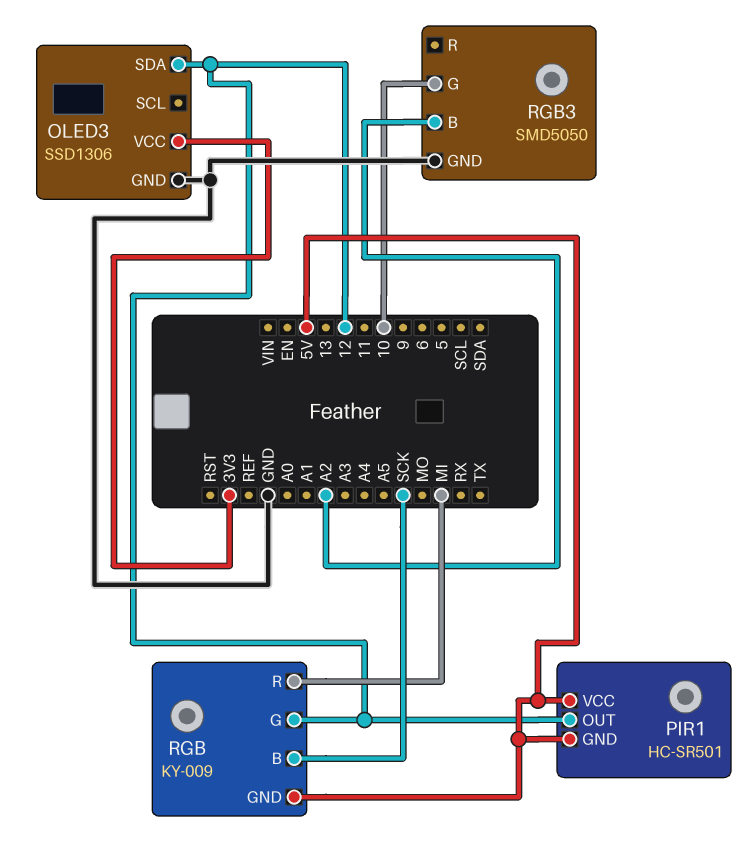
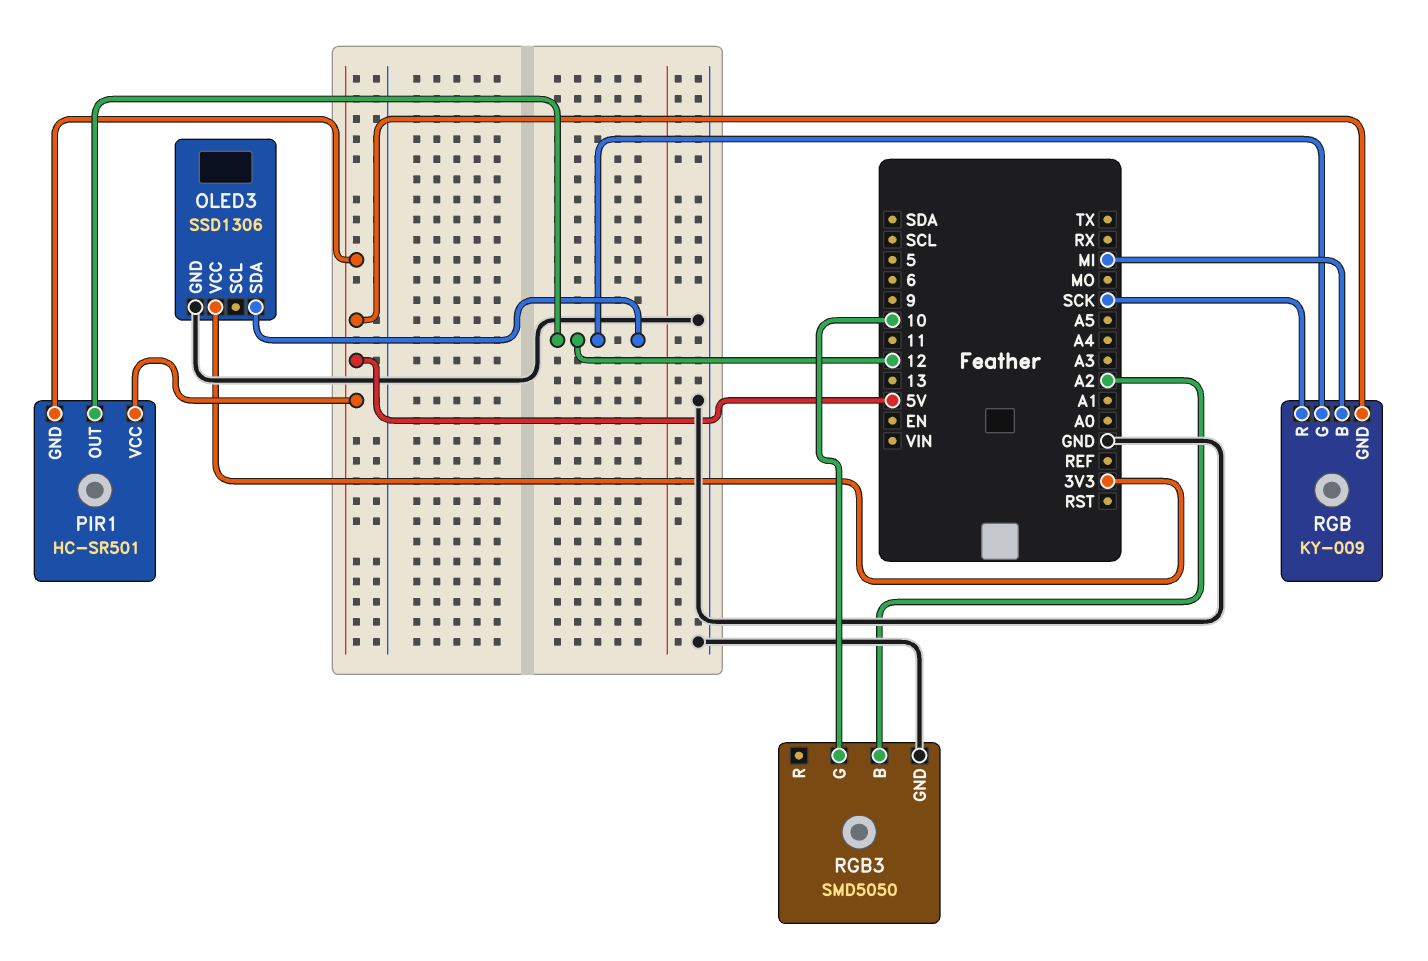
RGB pin B: SCK -> MI
RGB pin R: MI -> SCK

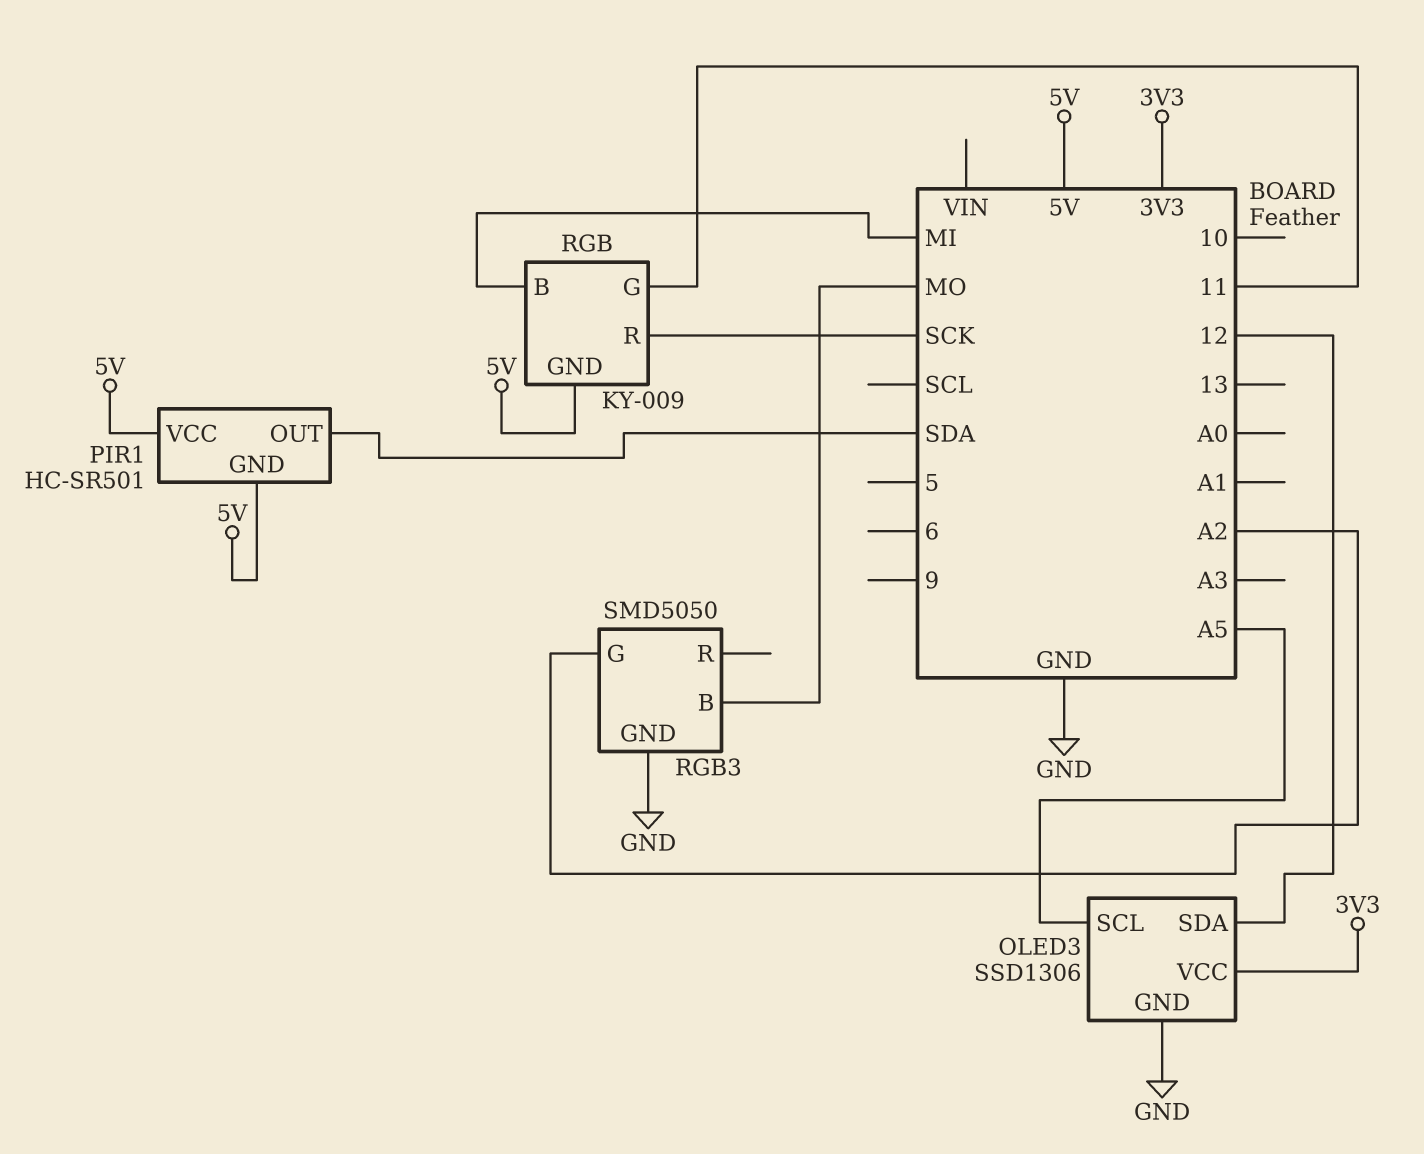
OLED3 pin SCL: none -> A5
PIR1 pin OUT: 12 -> SDA
RGB pin G: 12 -> 11
RGB3 pin B: A2 -> MO
RGB3 pin G: 10 -> A2

